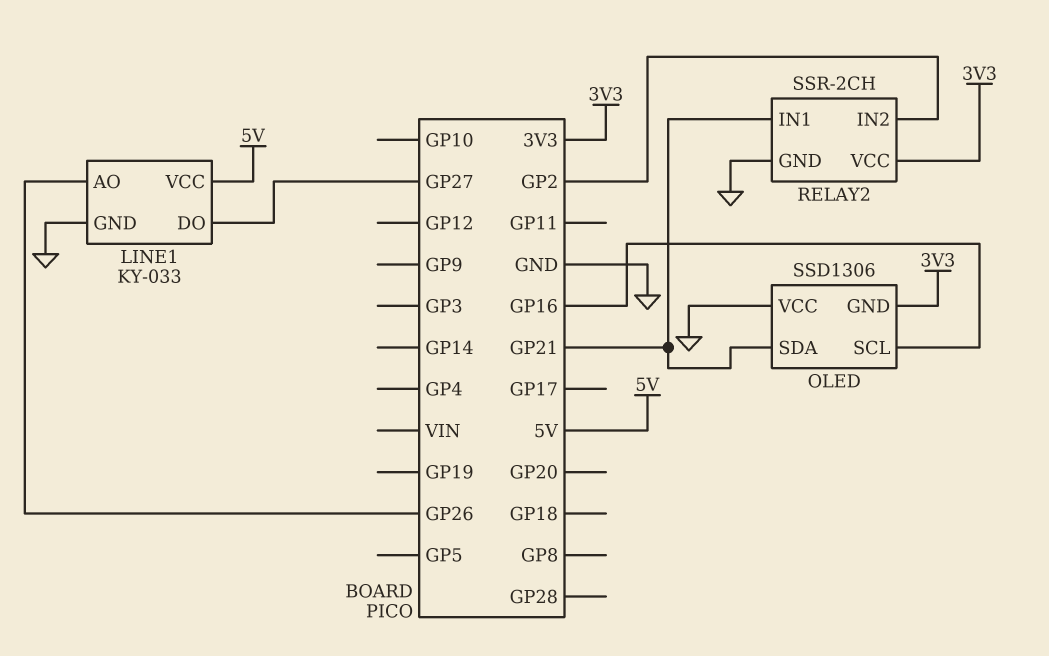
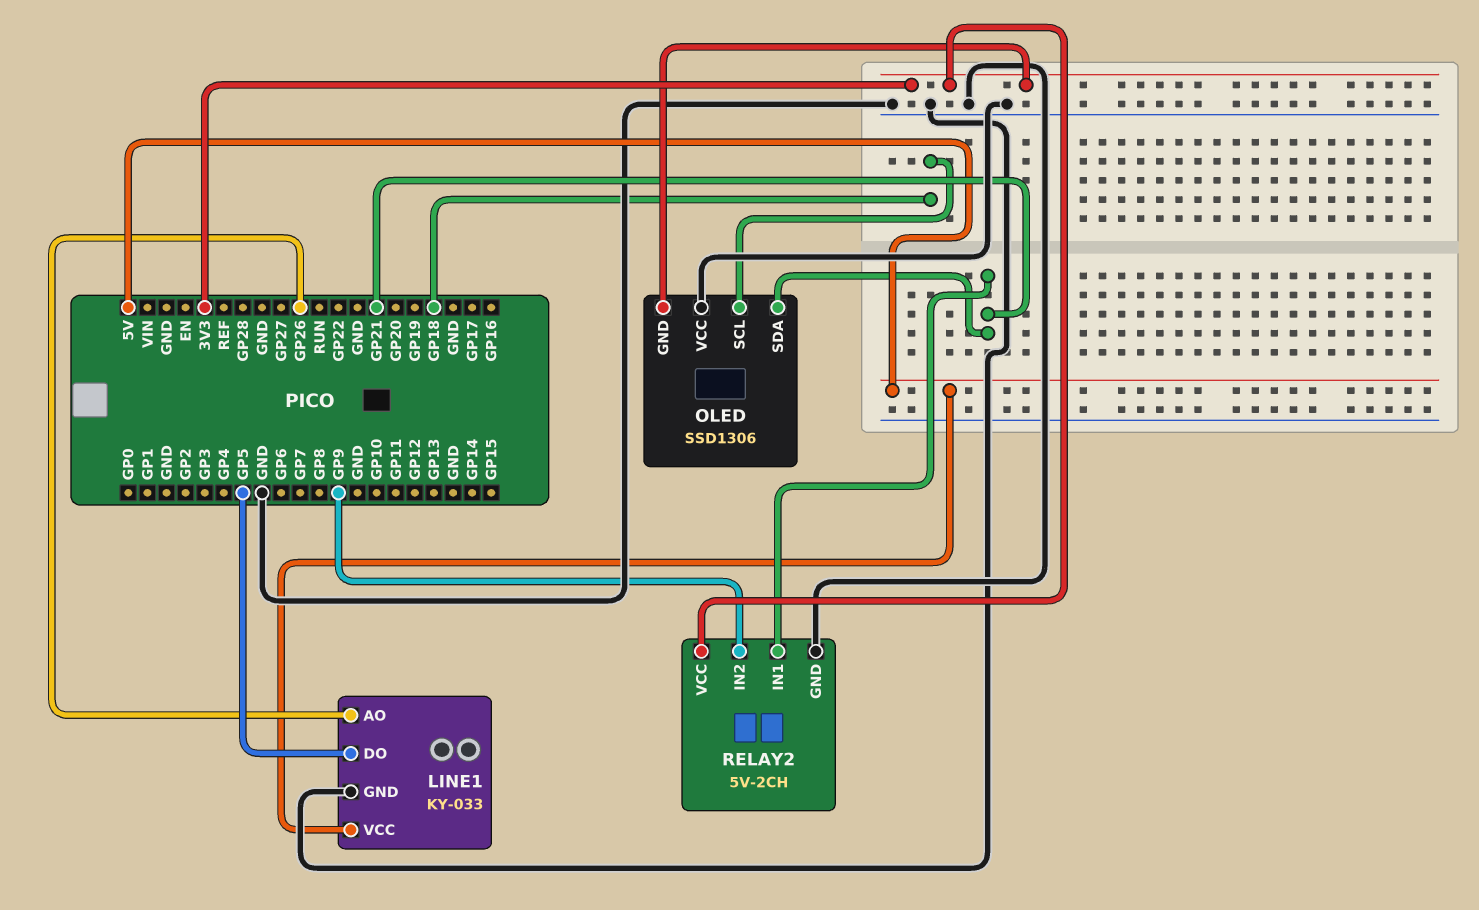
LINE1 pin DO: GP27 -> GP5
OLED pin SCL: GP16 -> GP18
RELAY2: SSR-2CH -> 5V-2CH
RELAY2 pin IN2: GP2 -> GP9

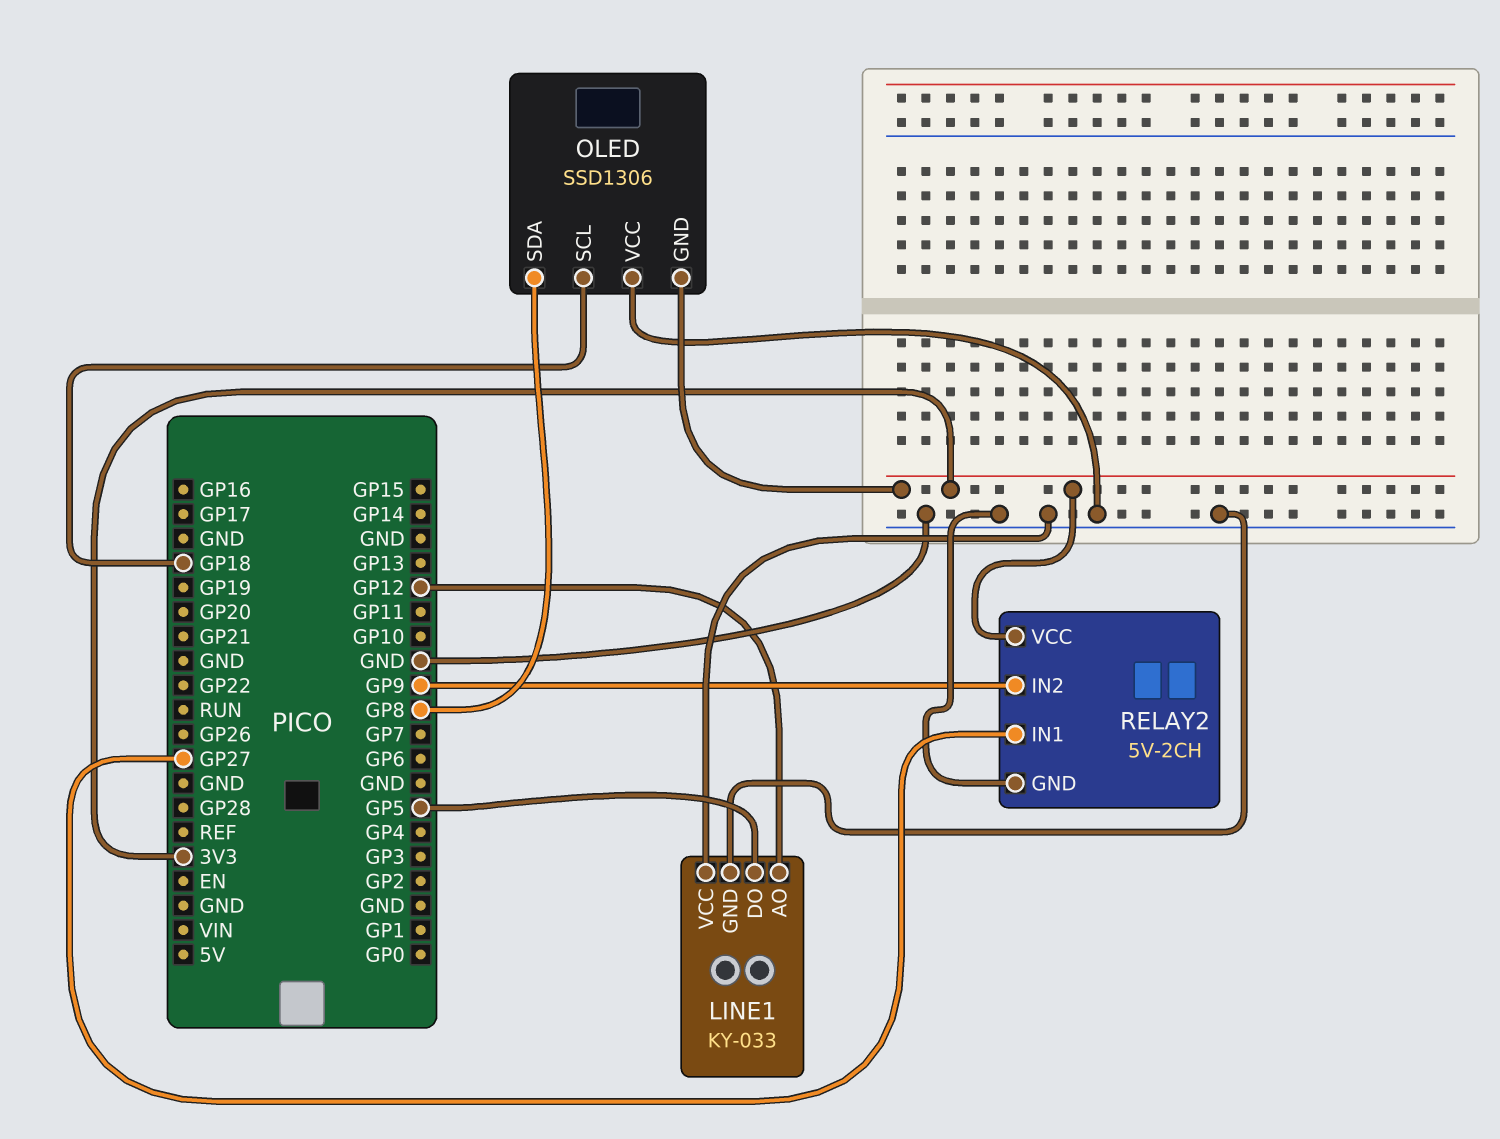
LINE1 pin AO: GP26 -> GP12
LINE1 pin VCC: 5V -> GND
OLED pin SDA: GP21 -> GP8
RELAY2 pin IN1: GP21 -> GP27

